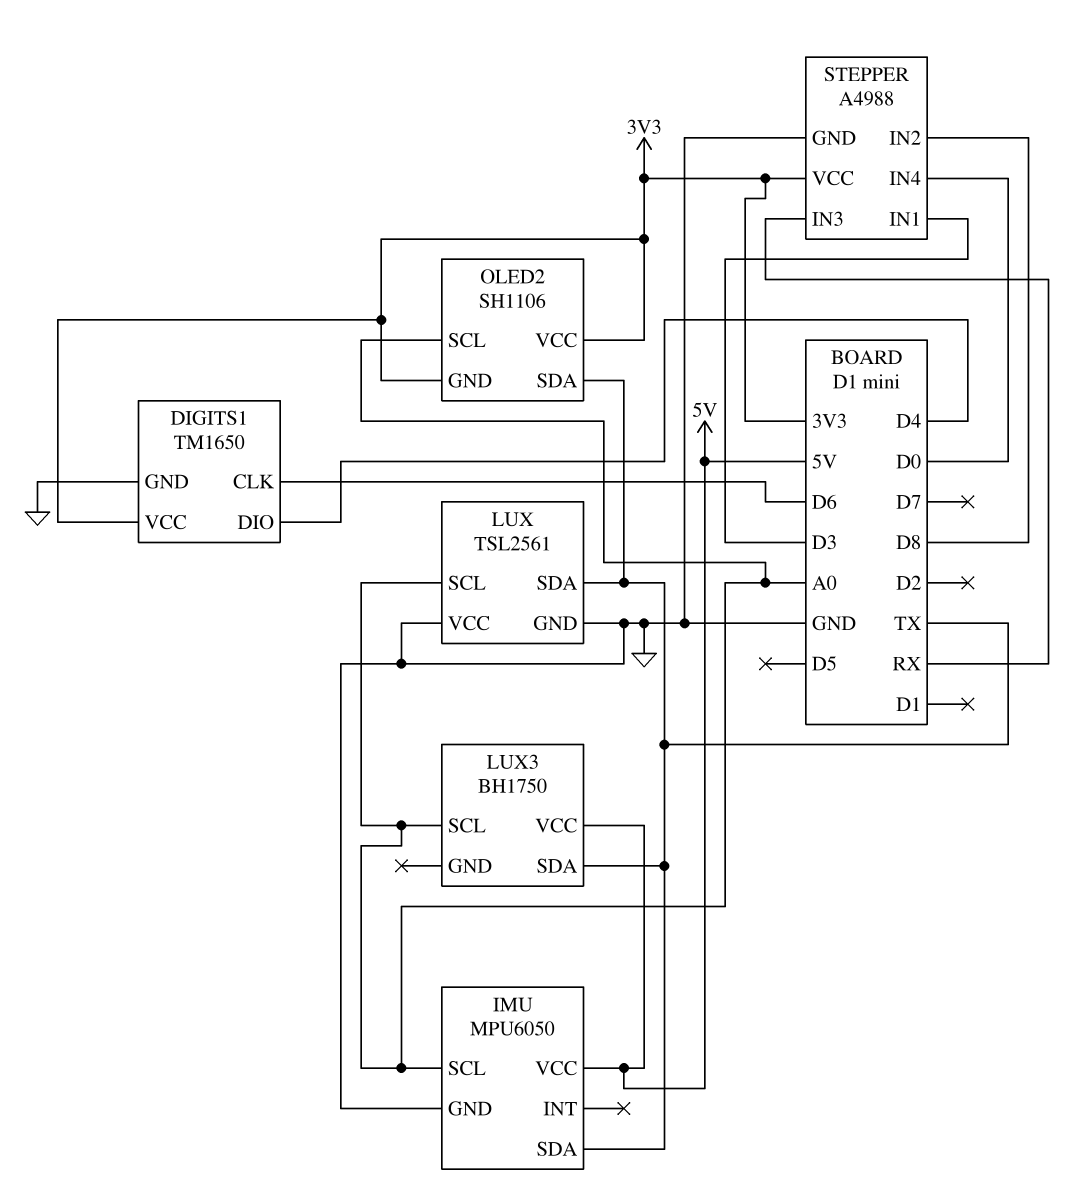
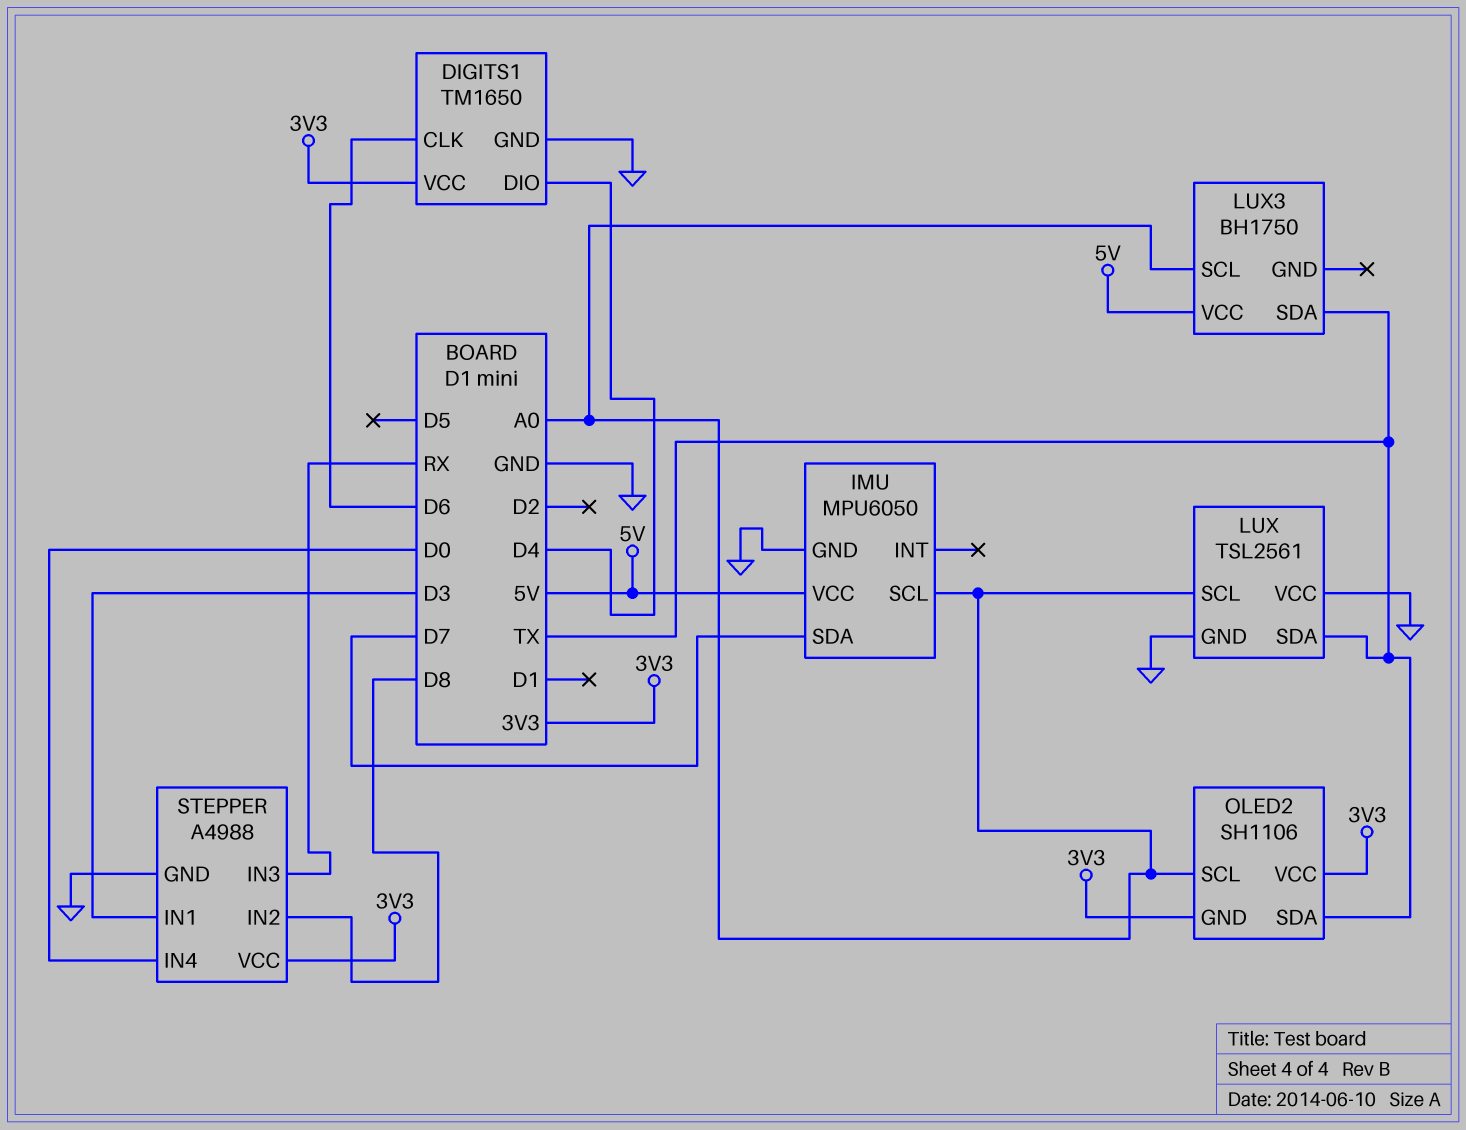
IMU pin SDA: TX -> D7

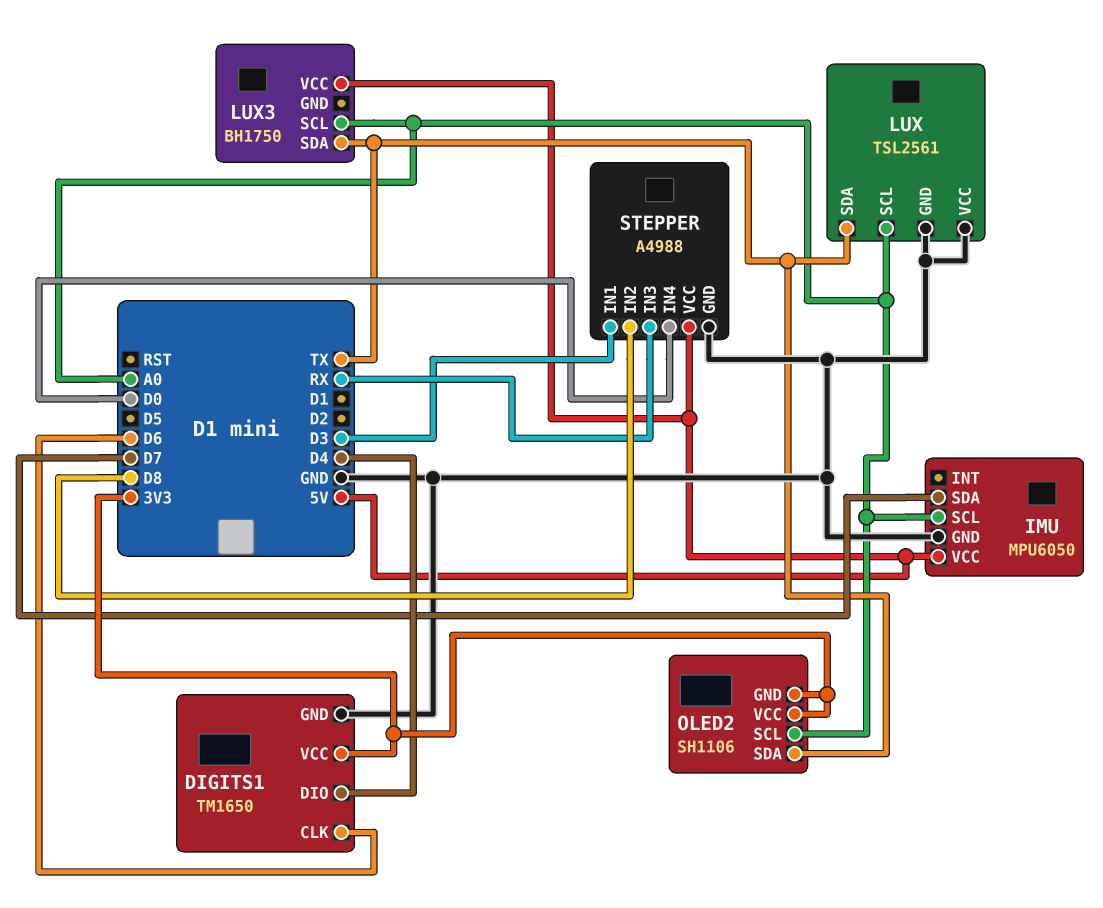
STEPPER pin VCC: 3V3 -> 5V

